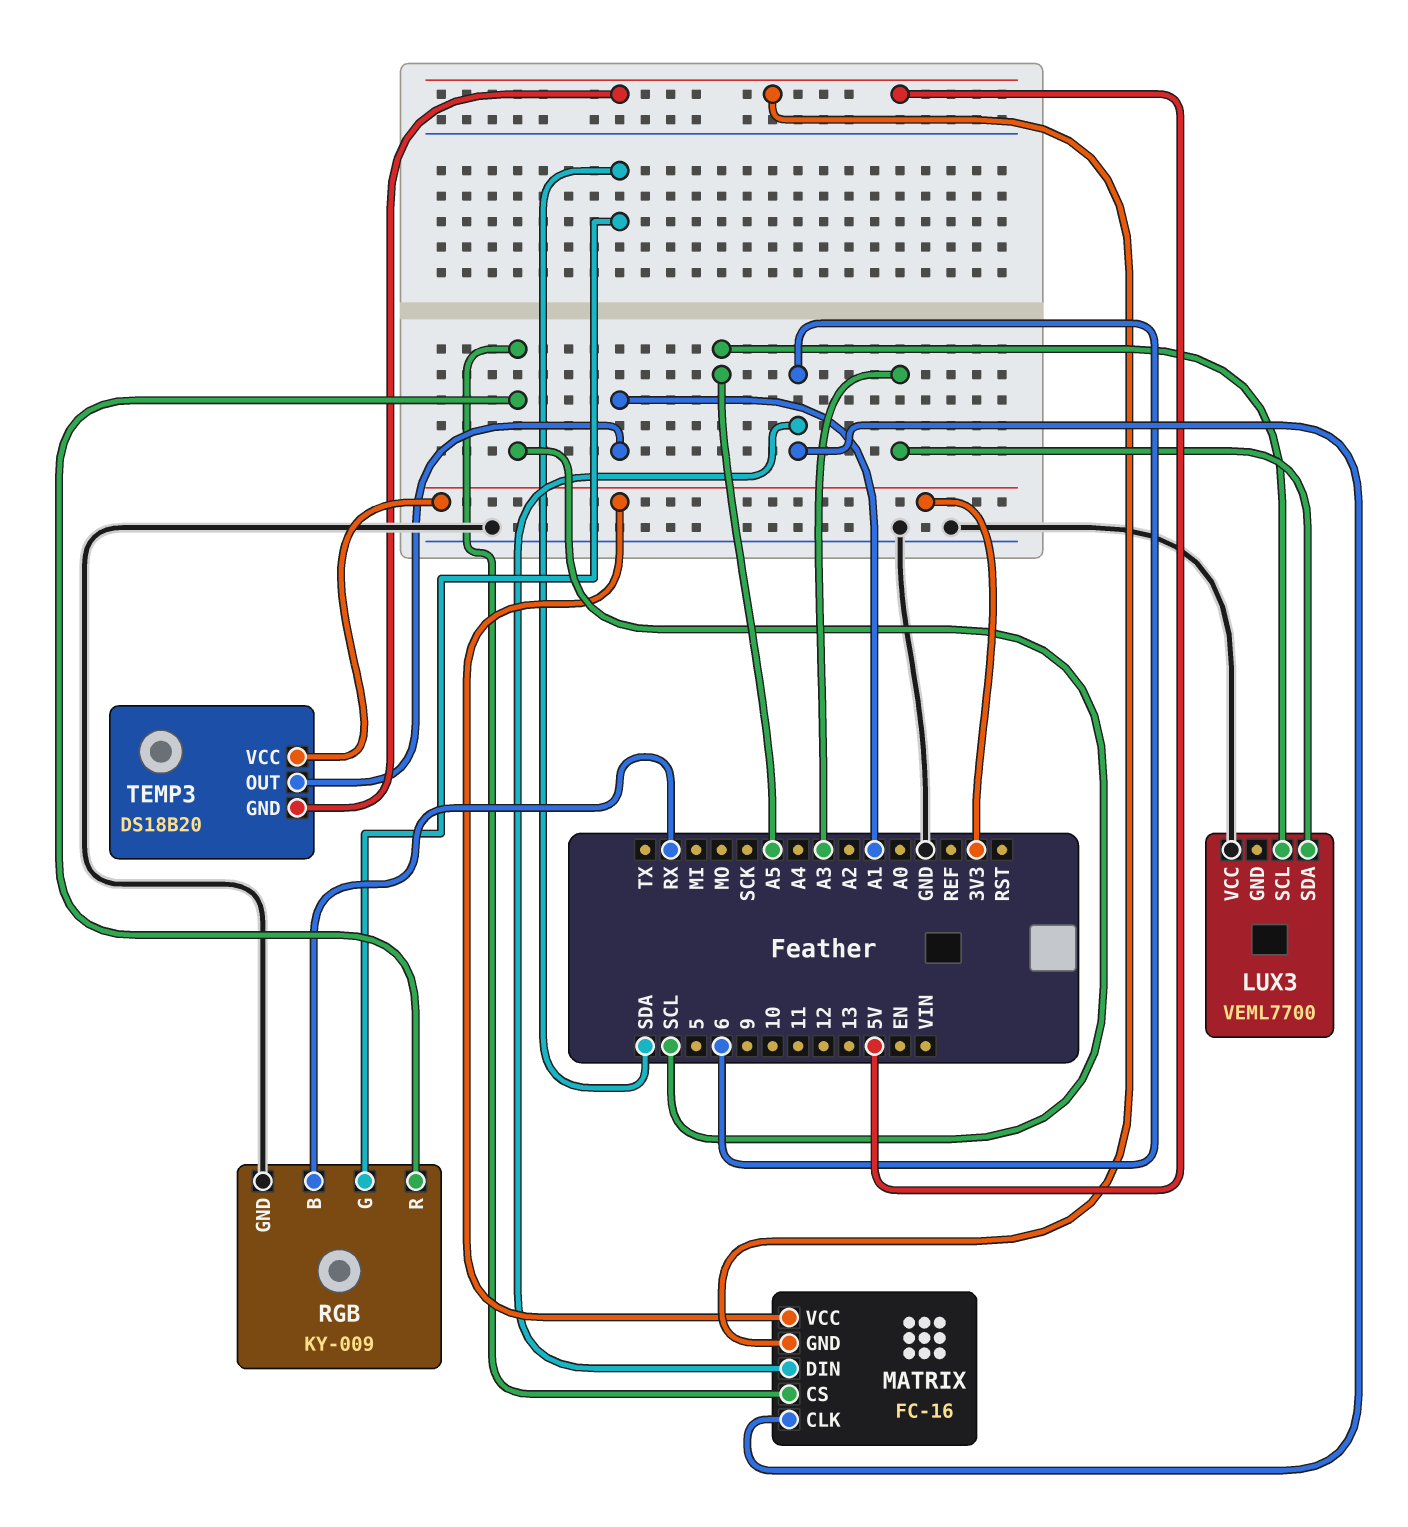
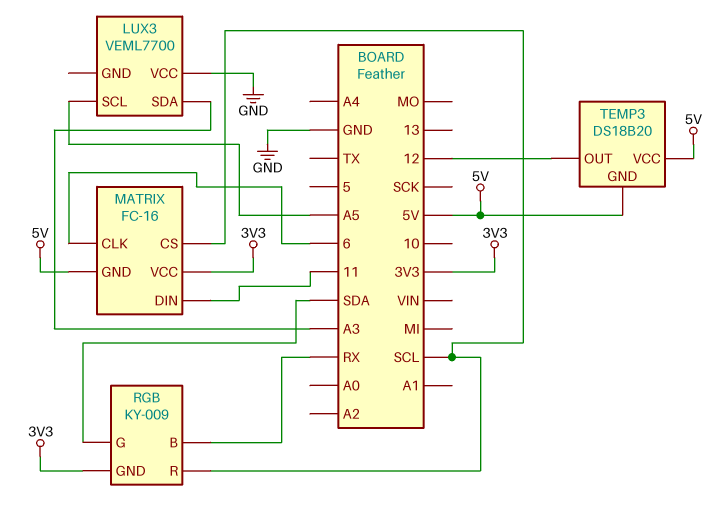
MATRIX pin DIN: 6 -> 11
RGB pin GND: GND -> 3V3
TEMP3 pin OUT: A1 -> 12
TEMP3 pin VCC: 3V3 -> 5V

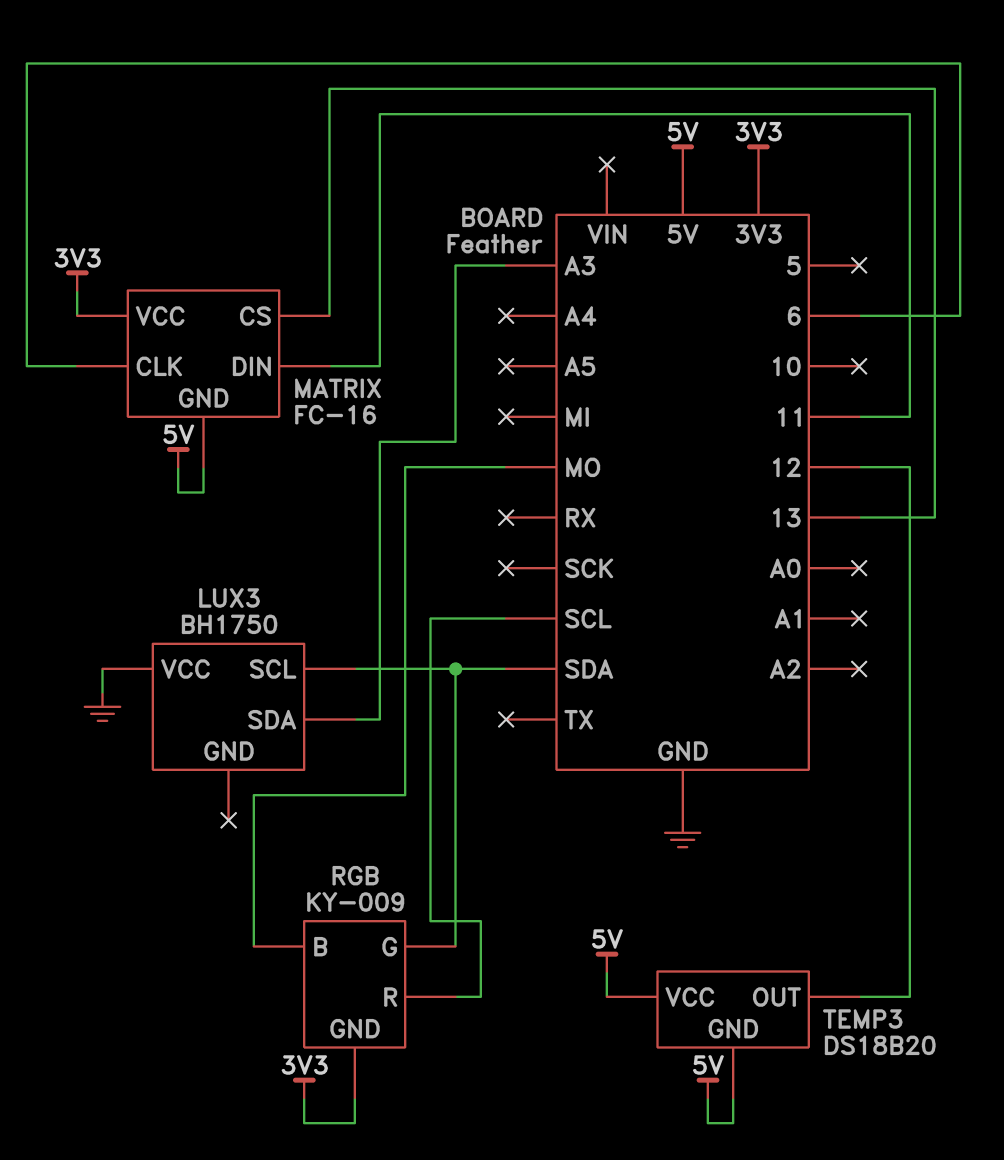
LUX3: VEML7700 -> BH1750
LUX3 pin SCL: A5 -> SDA
MATRIX pin CS: SCL -> 13
RGB pin B: RX -> MO

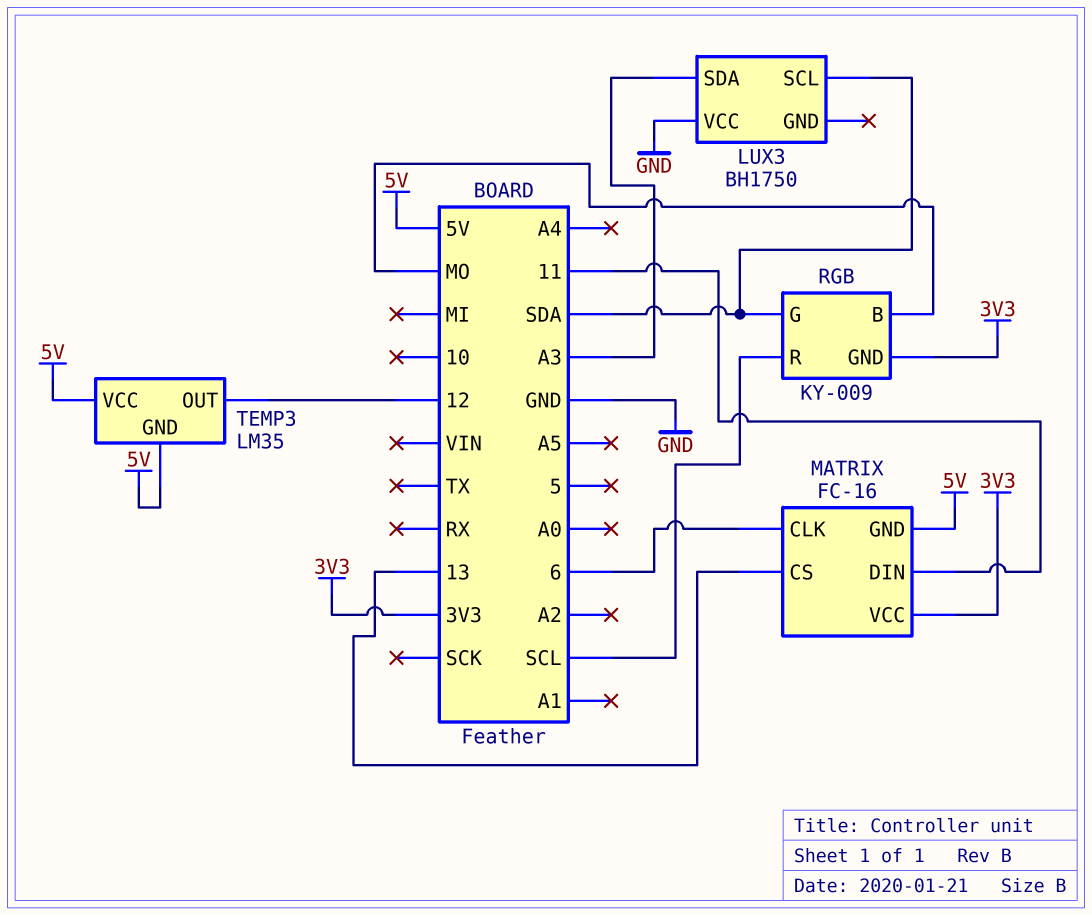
TEMP3: DS18B20 -> LM35

